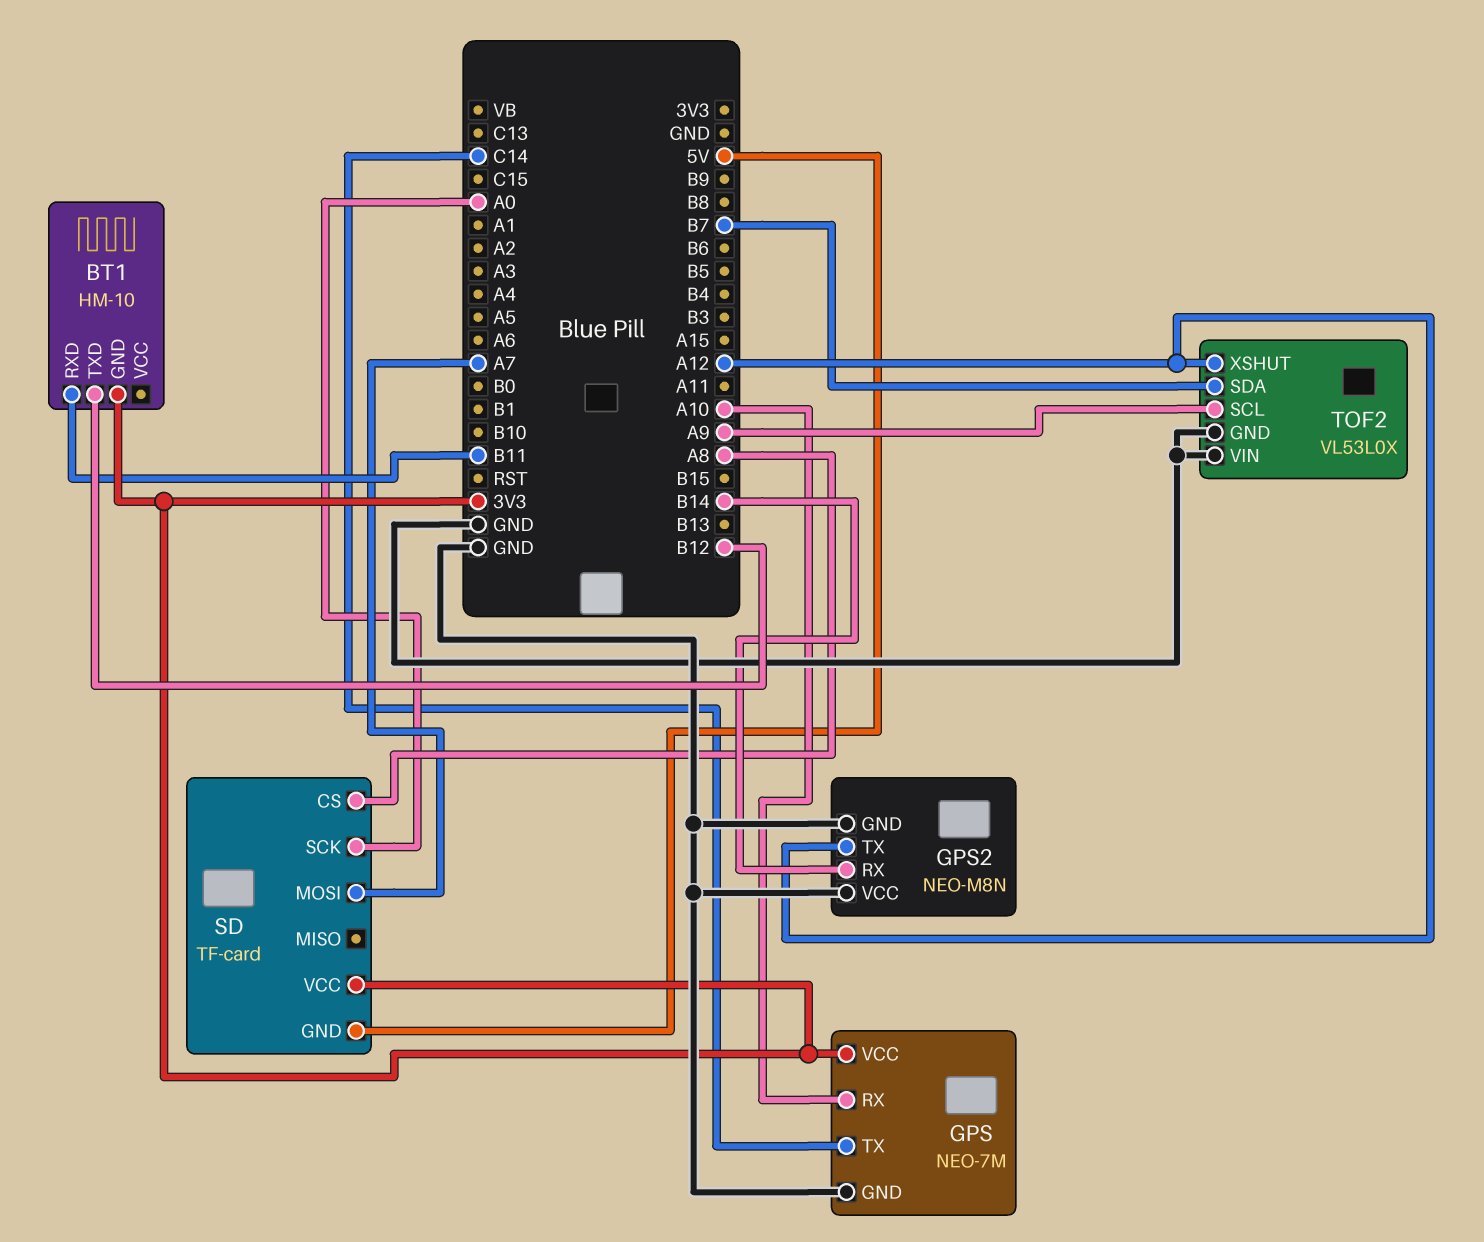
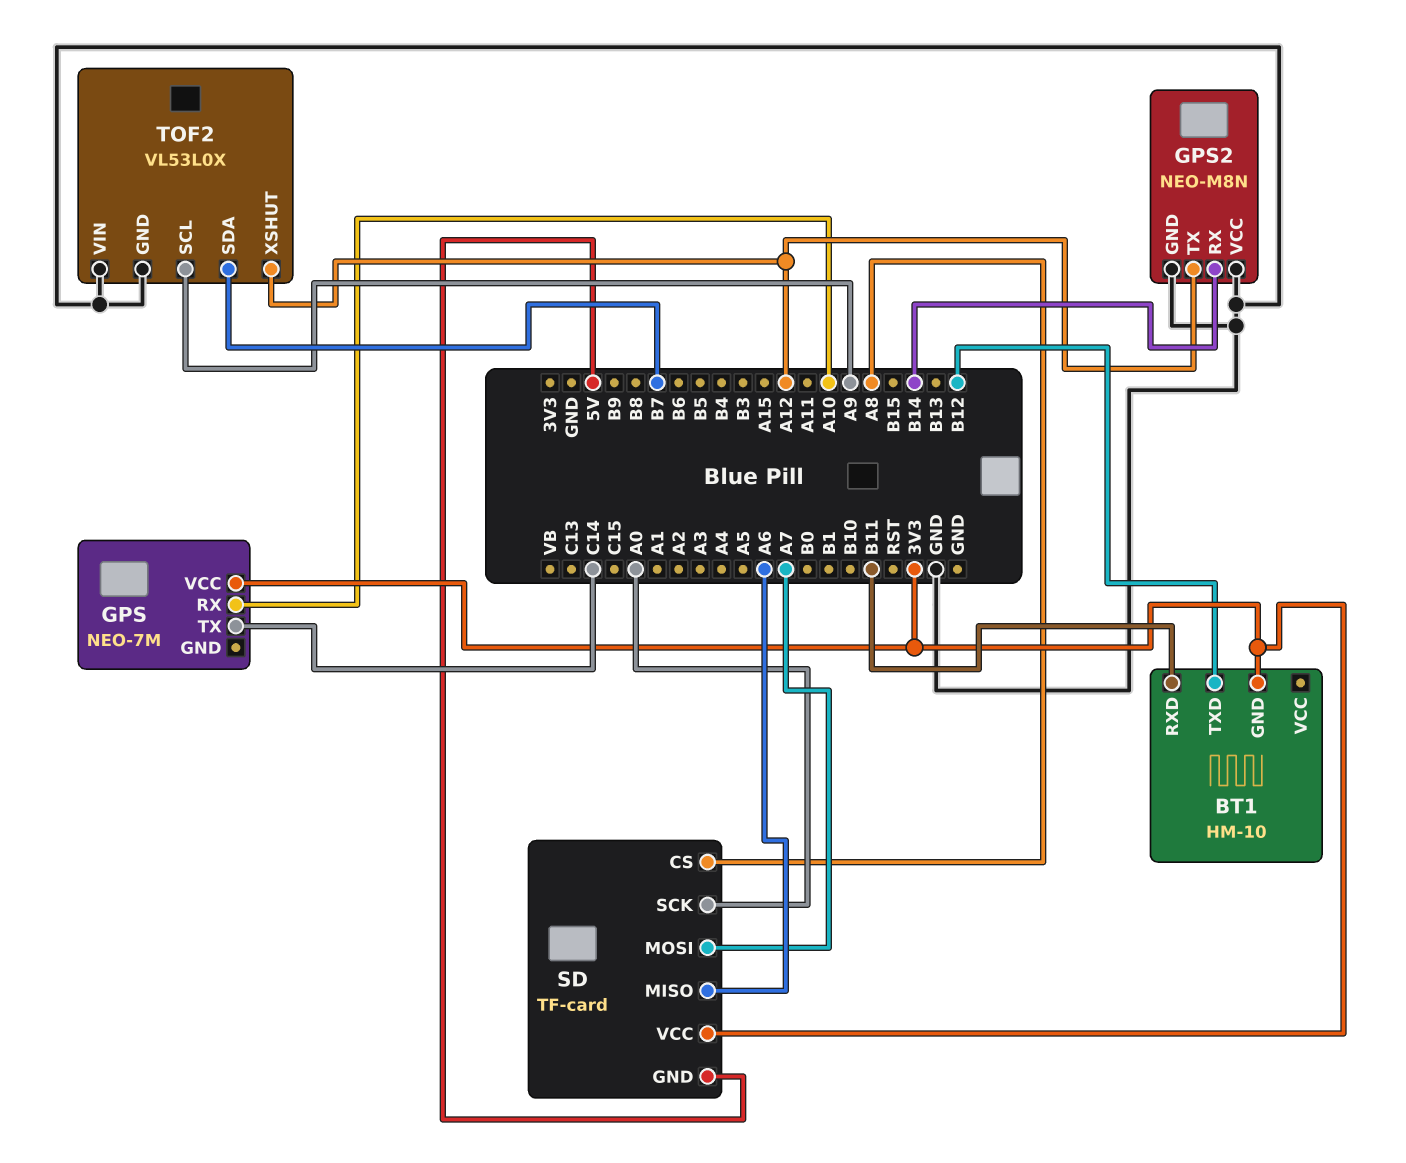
GPS pin GND: GND -> none
SD pin MISO: none -> A6

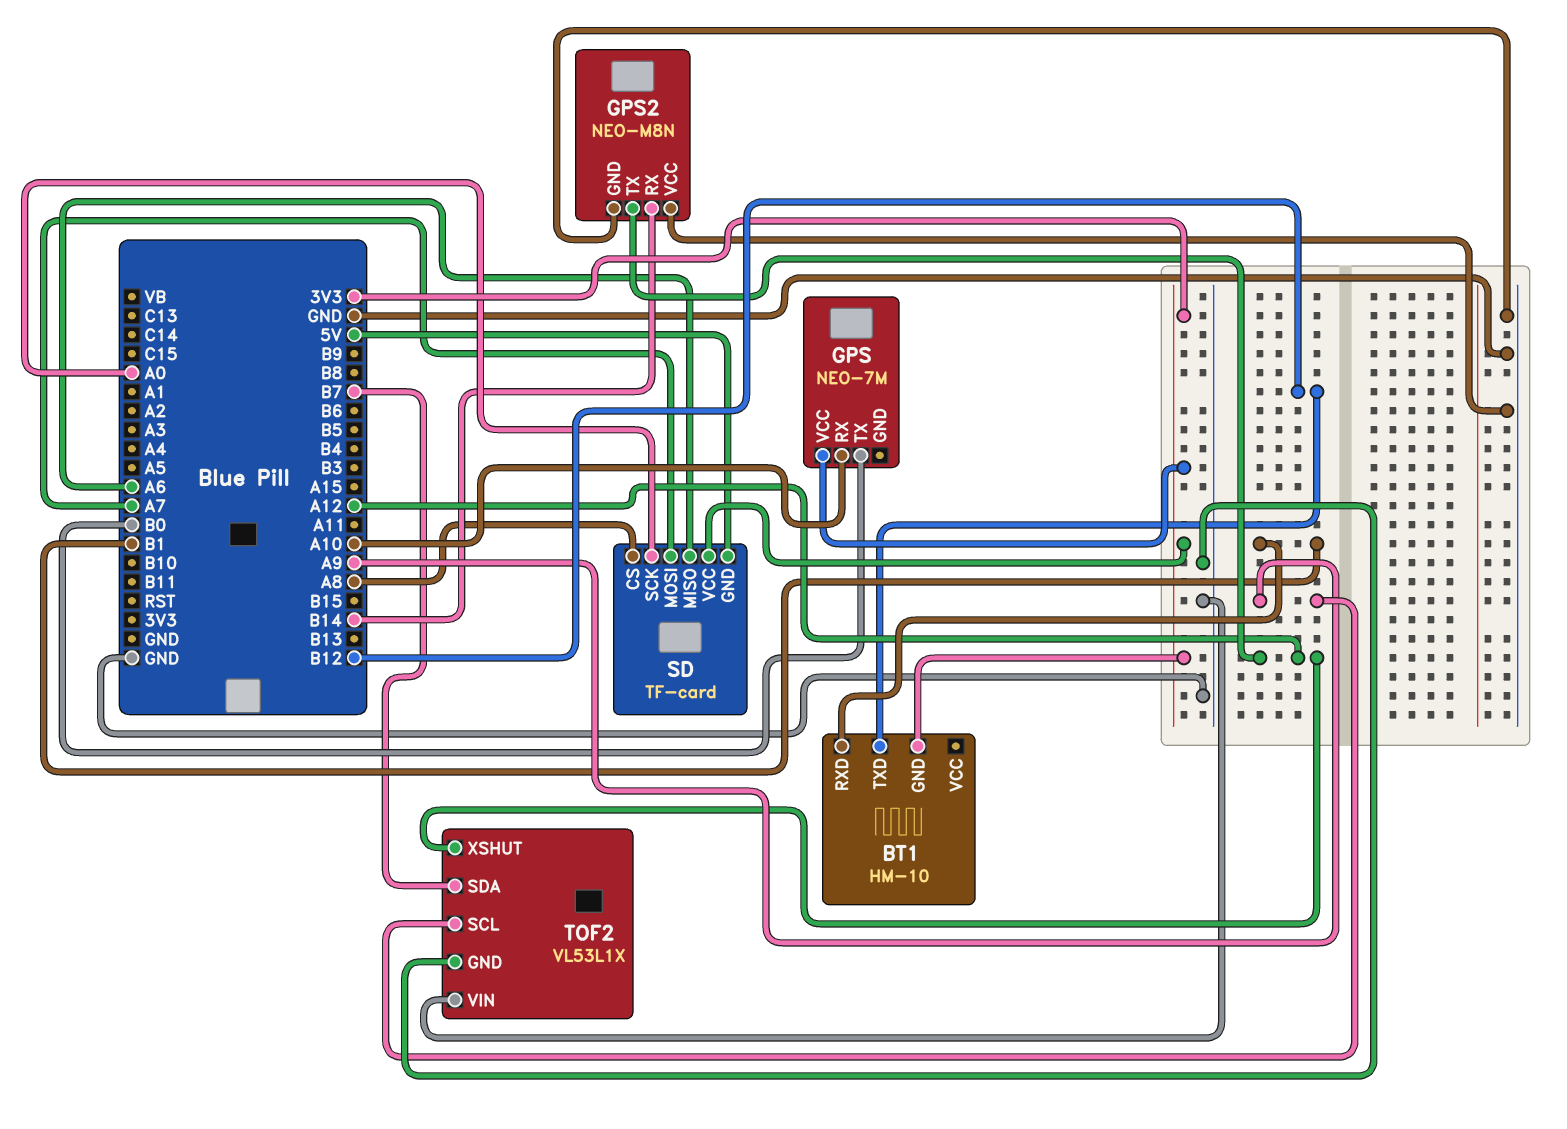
BT1 pin RXD: B11 -> B1
GPS pin TX: C14 -> B0
TOF2: VL53L0X -> VL53L1X

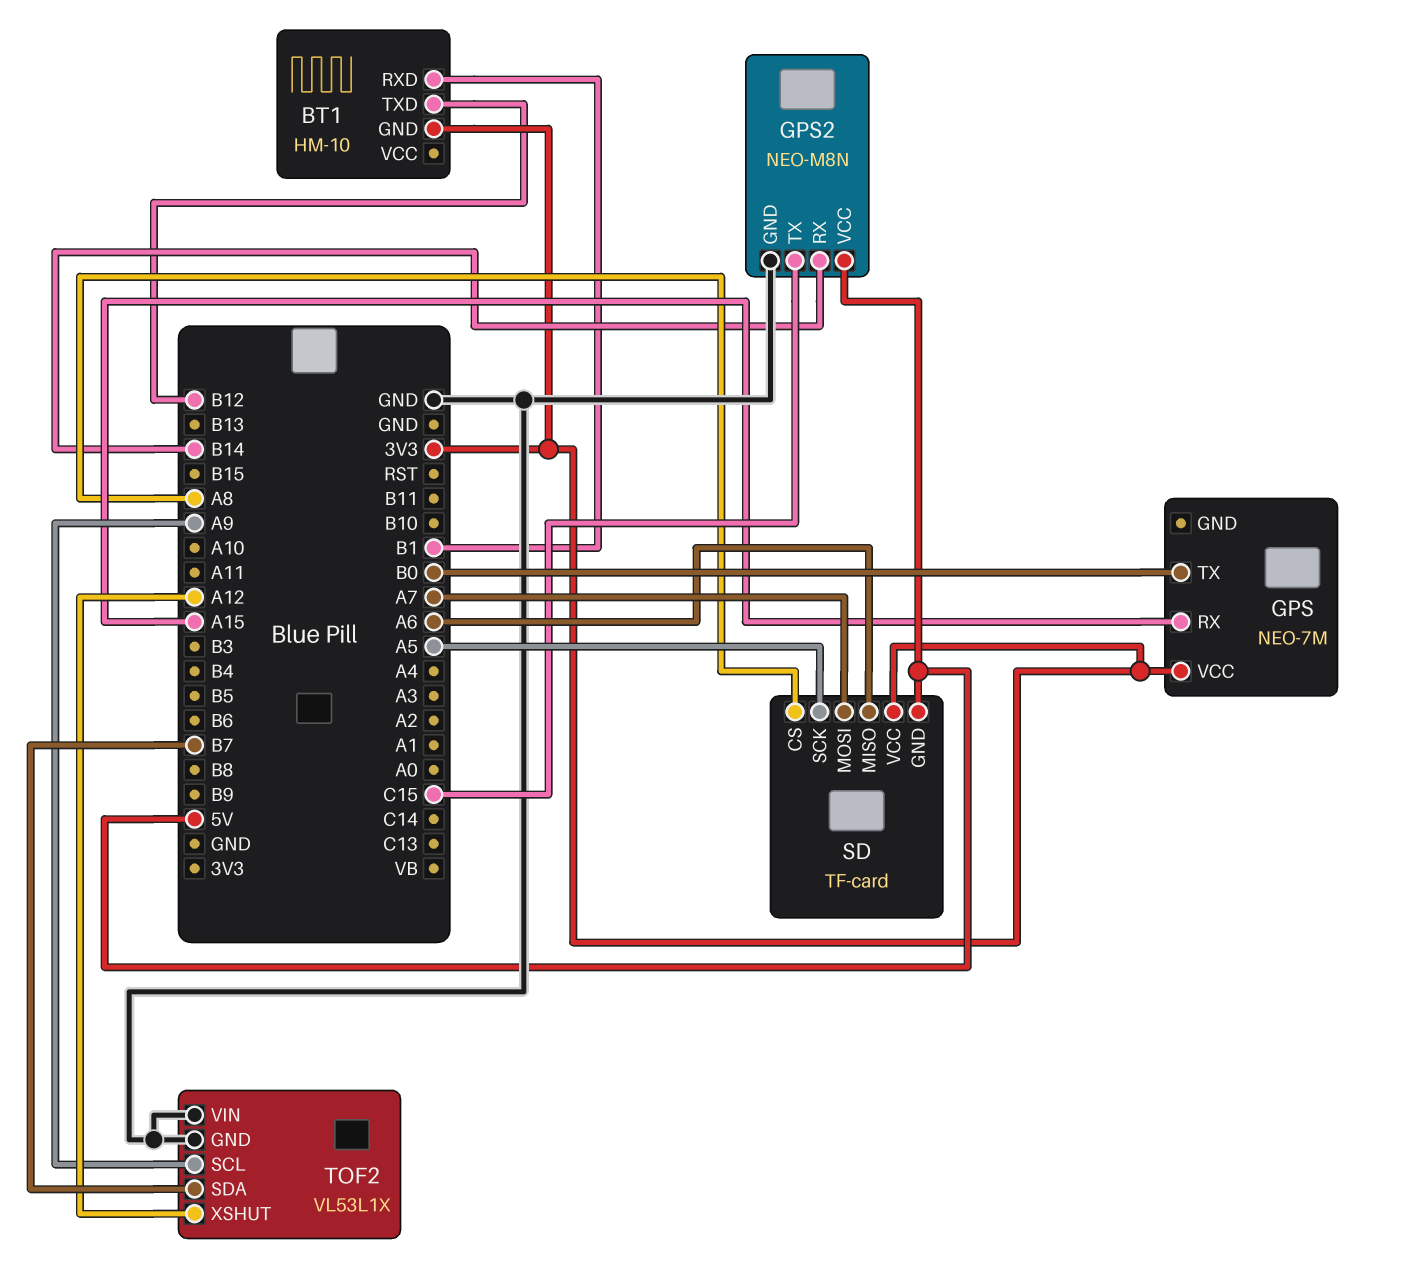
GPS pin RX: A10 -> A15
GPS2 pin TX: A12 -> C15
GPS2 pin VCC: GND -> 5V
SD pin SCK: A0 -> A5

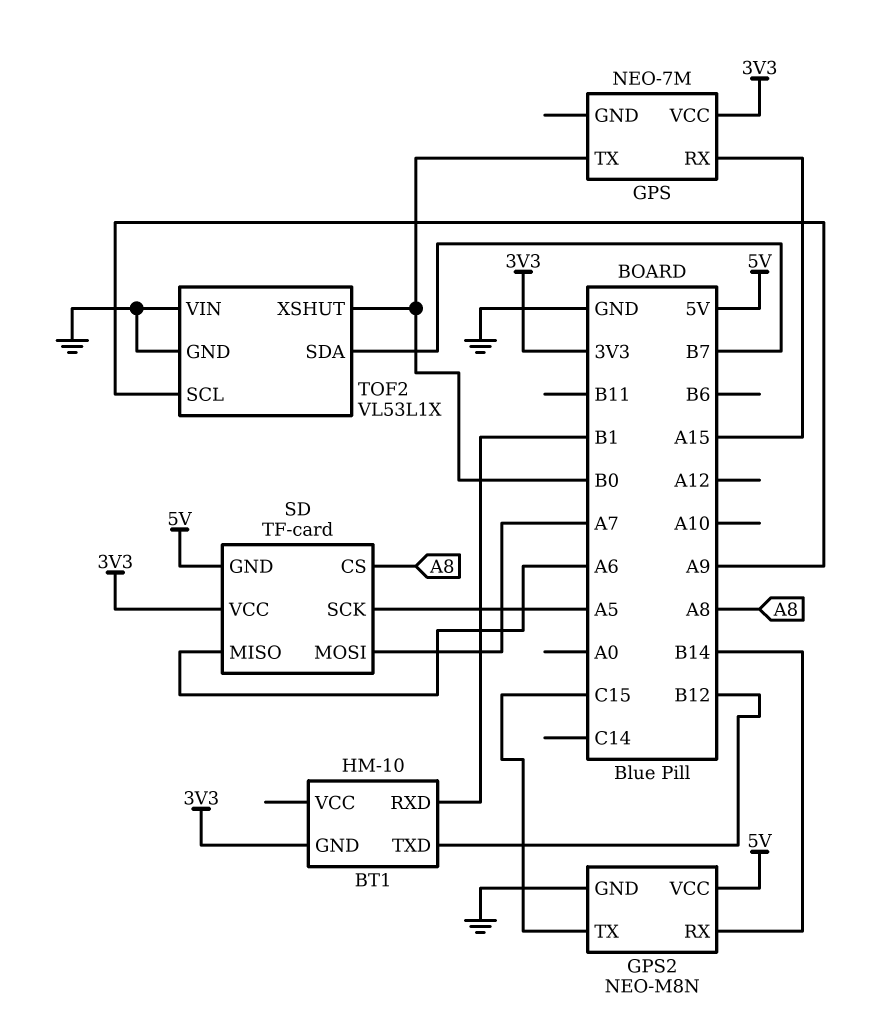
TOF2 pin XSHUT: A12 -> B0

